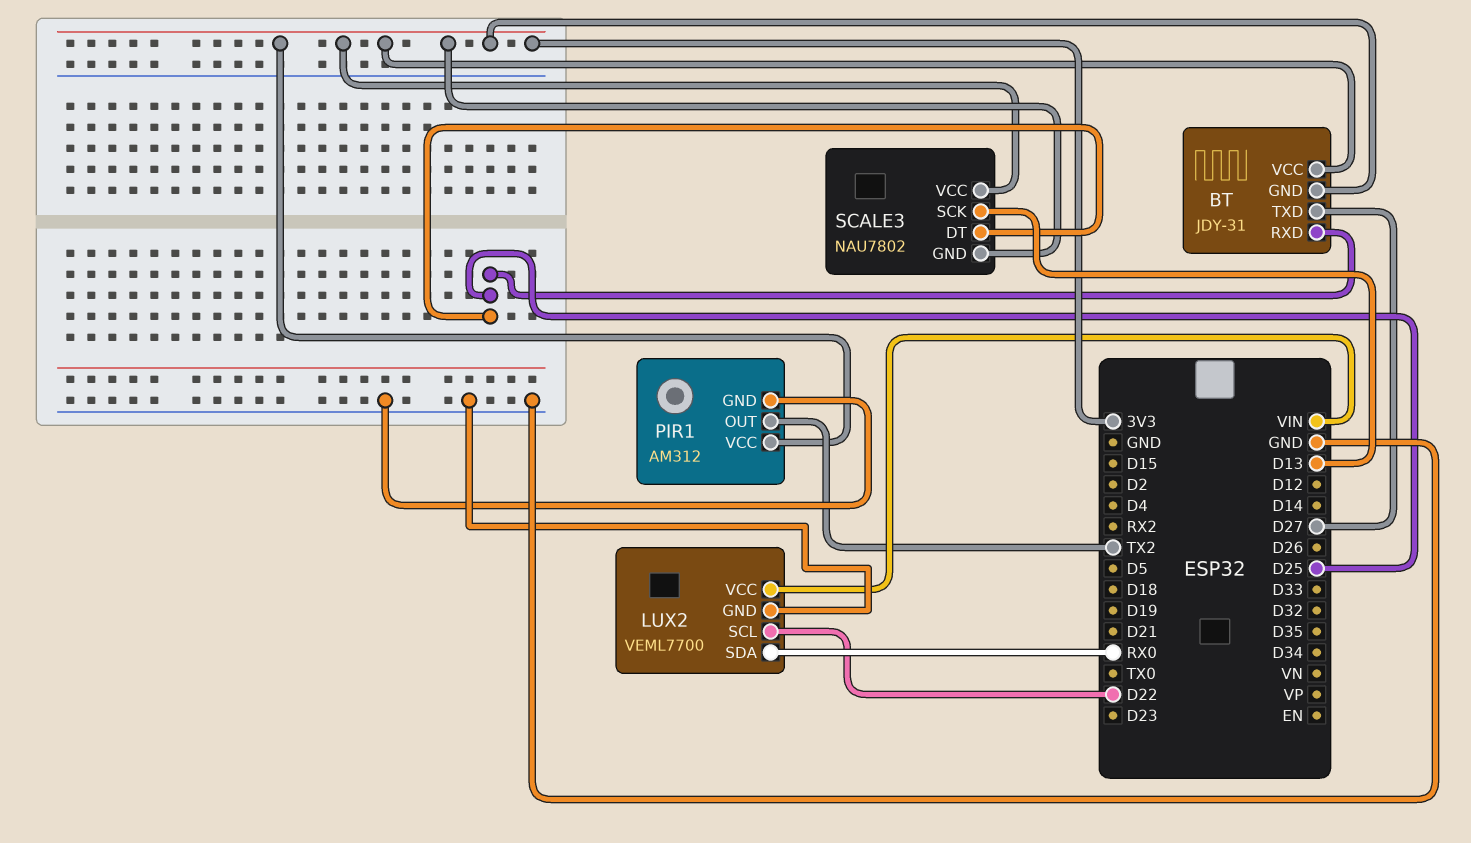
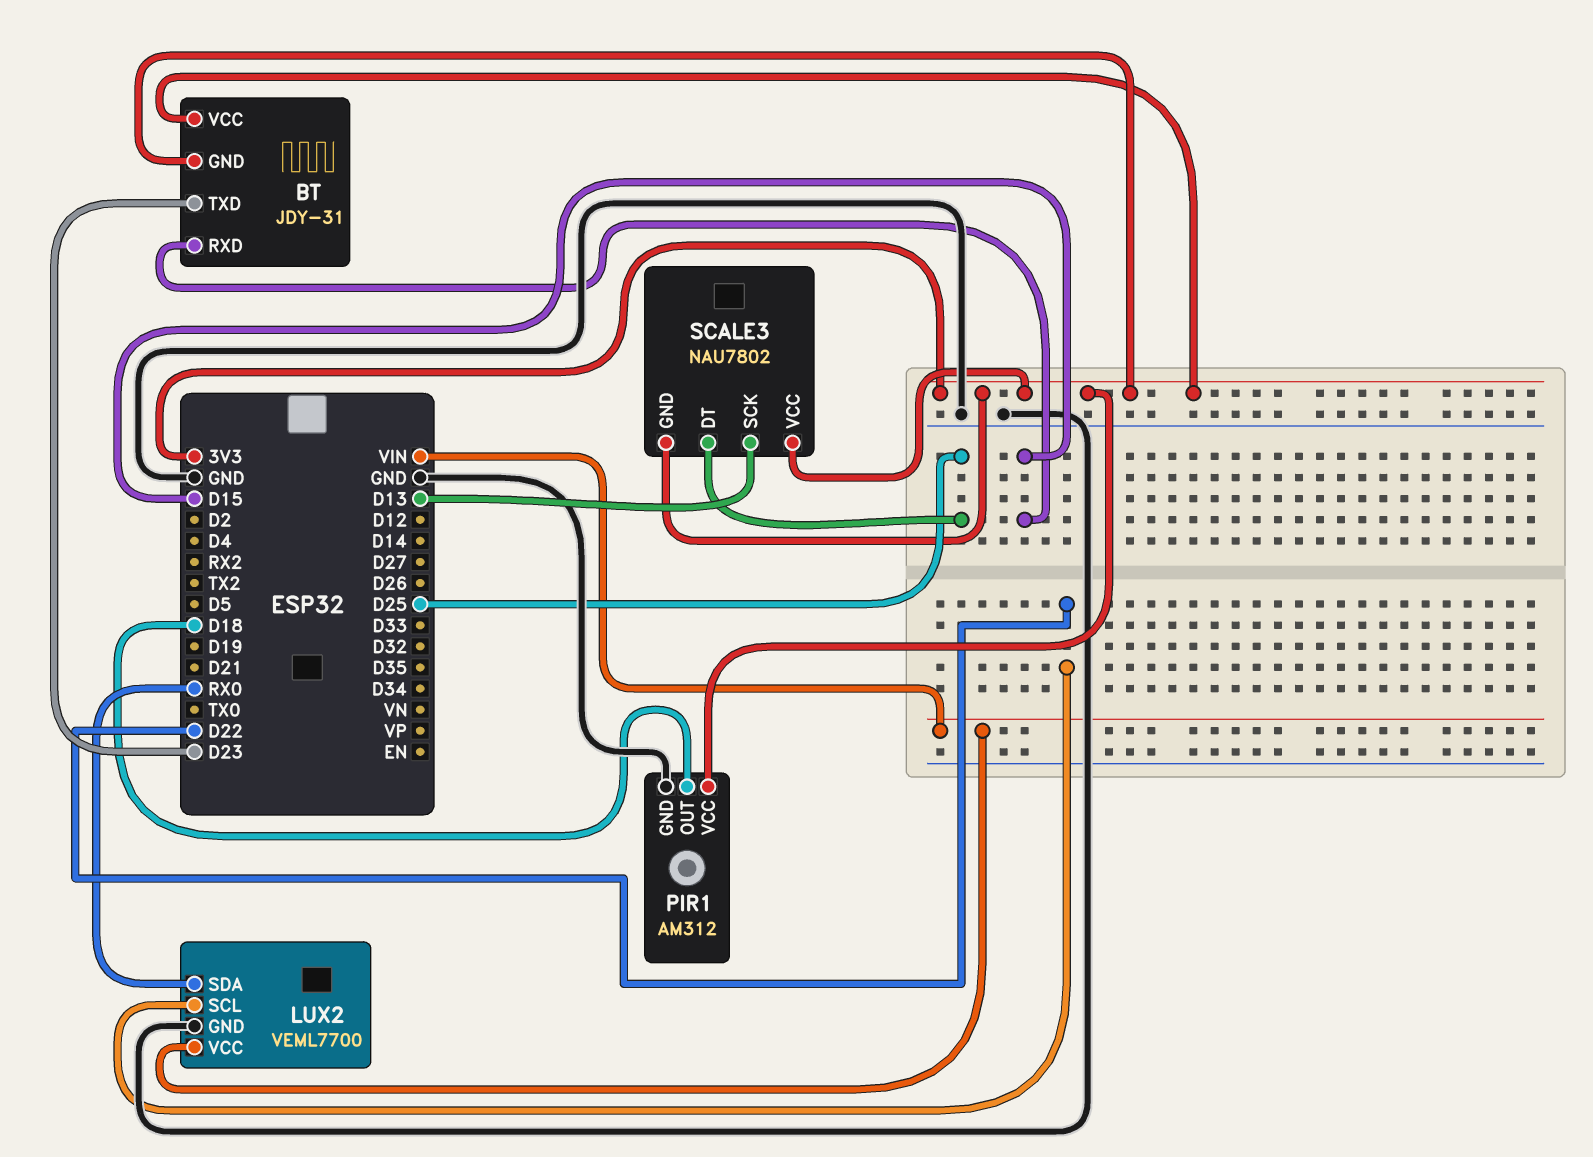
BT pin RXD: D25 -> D15
BT pin TXD: D27 -> D23
PIR1 pin OUT: TX2 -> D18

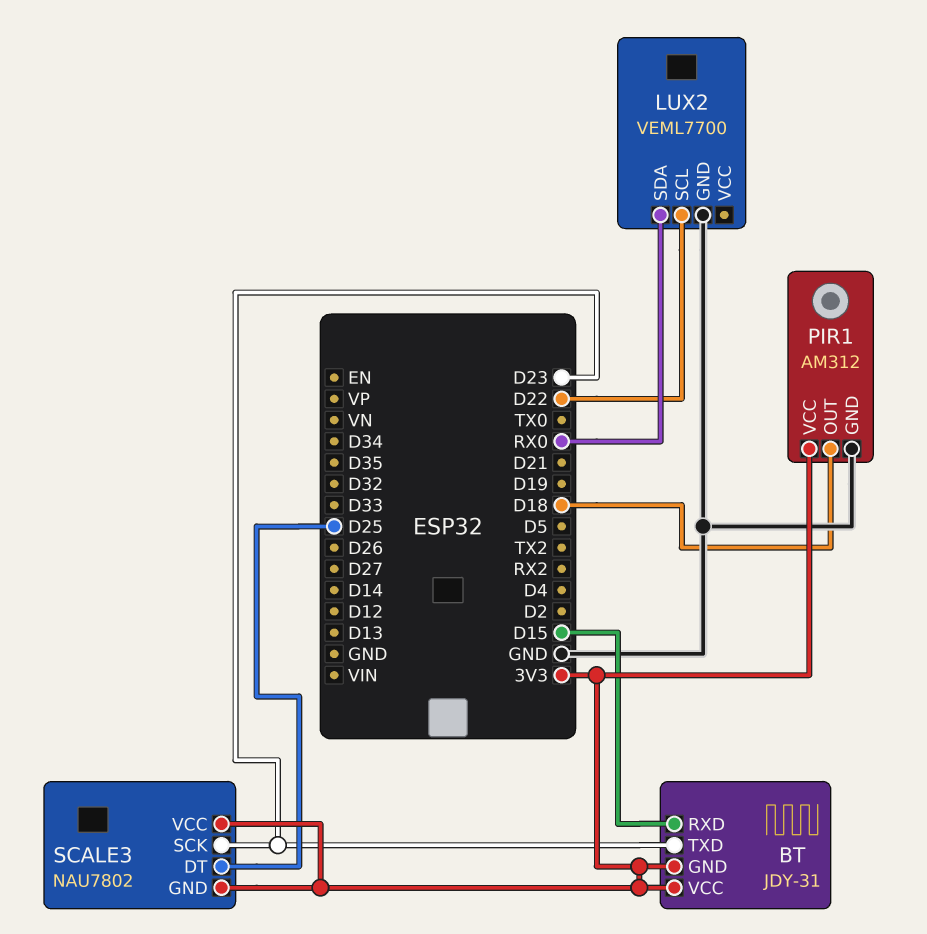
LUX2 pin VCC: VIN -> none
SCALE3 pin SCK: D13 -> D23

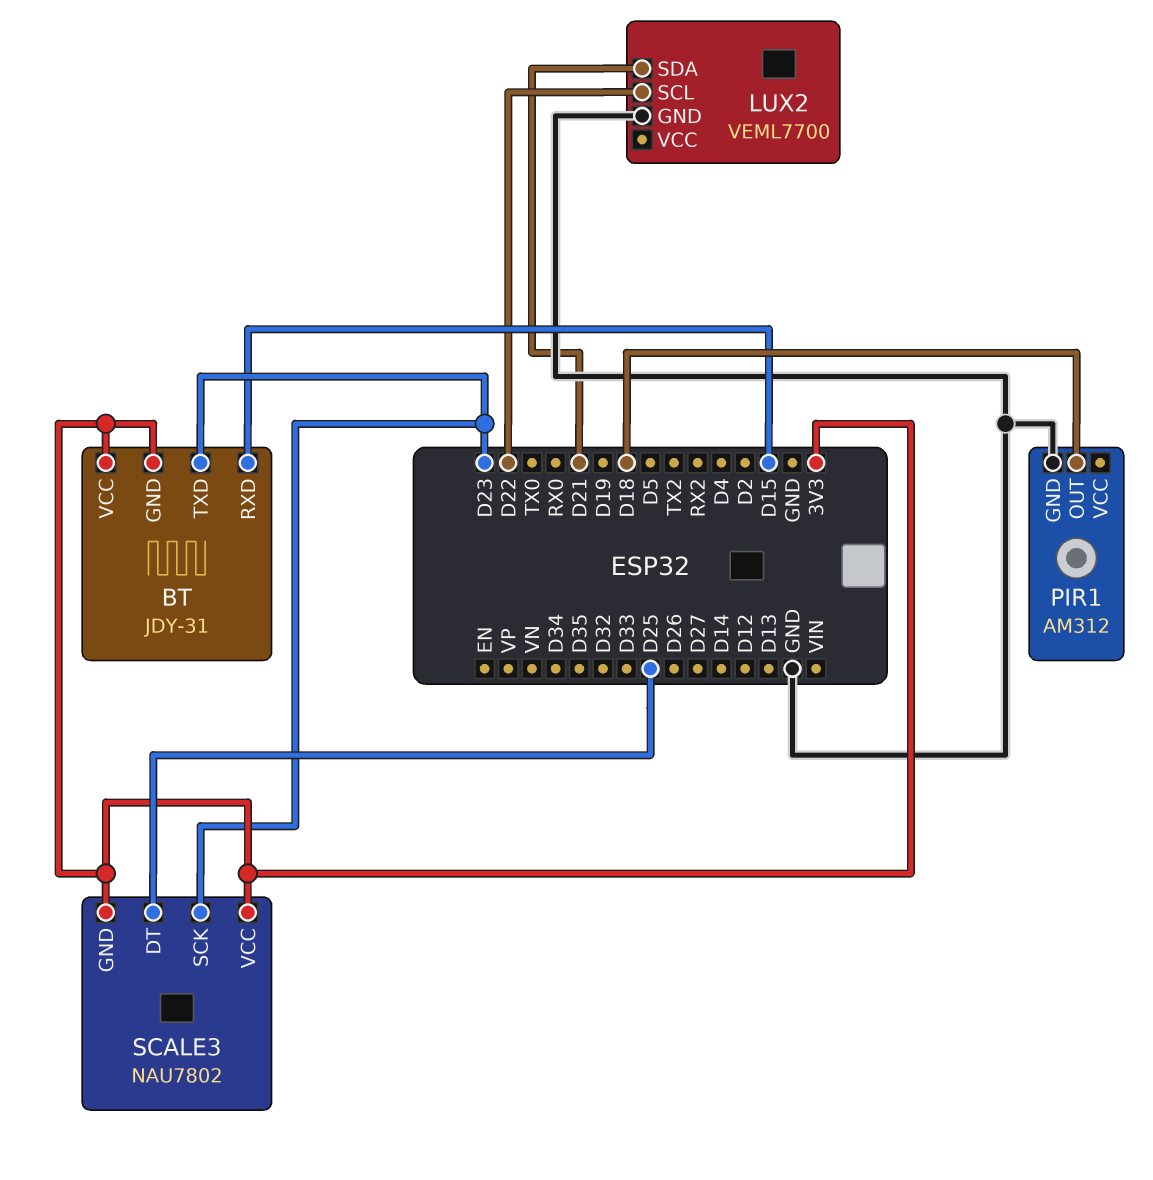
LUX2 pin SDA: RX0 -> D21
PIR1 pin VCC: 3V3 -> none

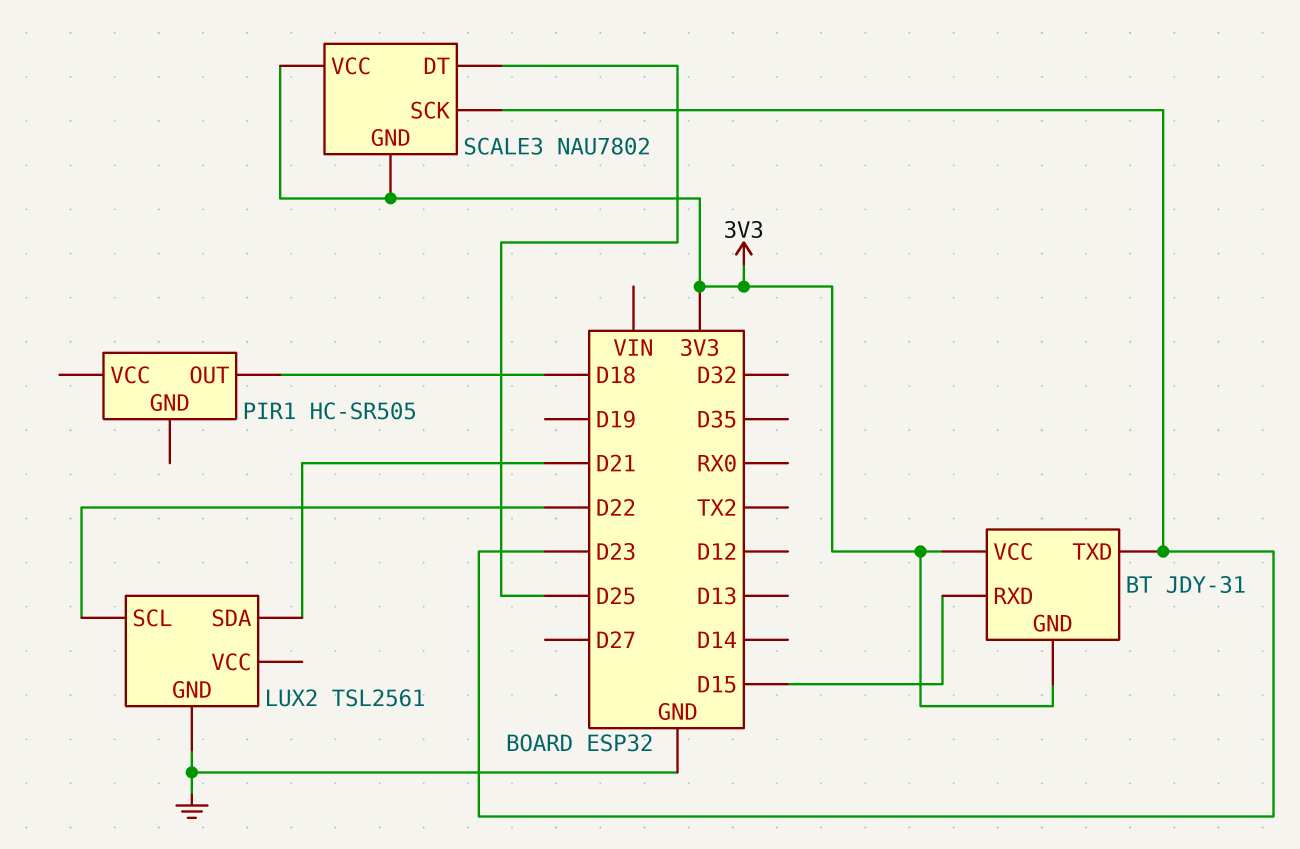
LUX2: VEML7700 -> TSL2561
PIR1: AM312 -> HC-SR505
PIR1 pin GND: GND -> none

